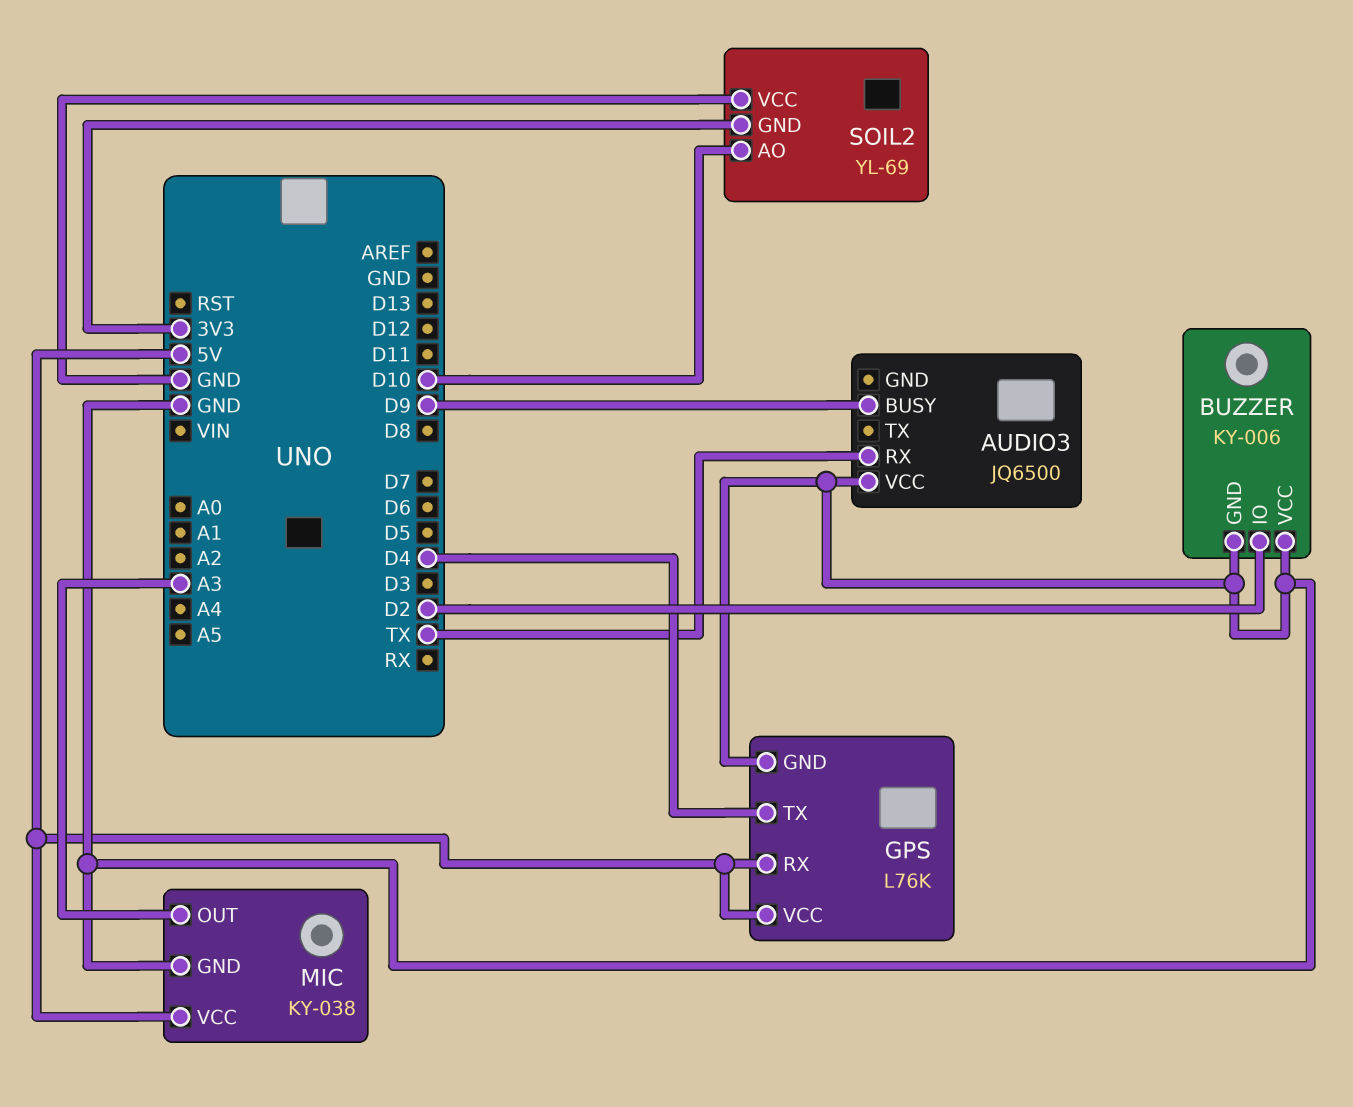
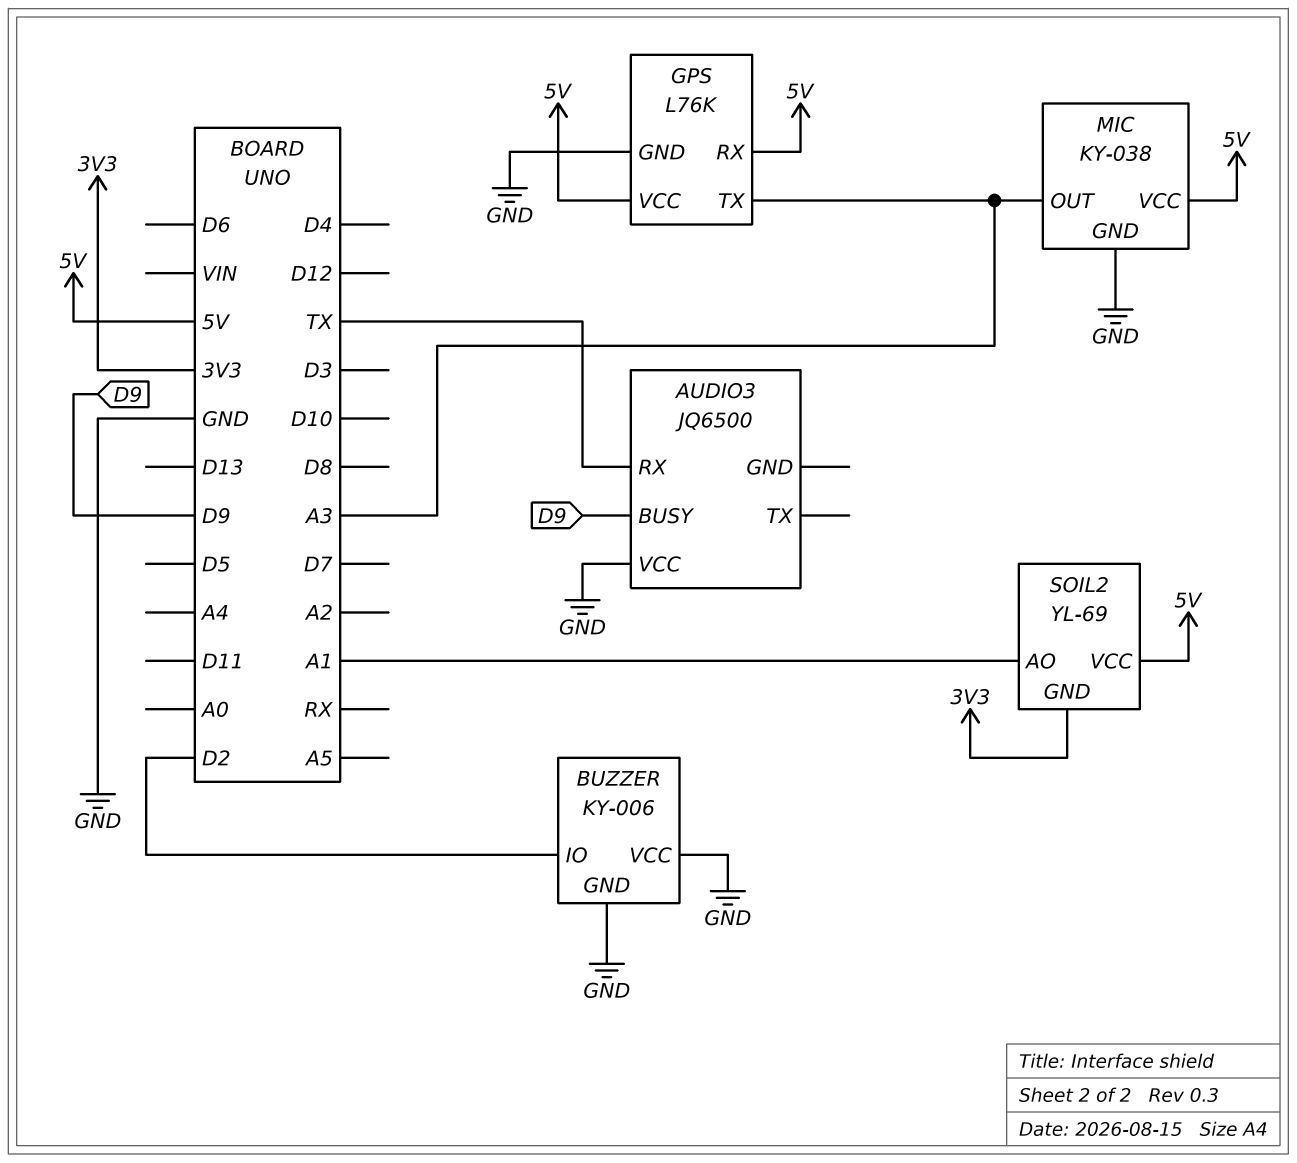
GPS pin TX: D4 -> A3
SOIL2 pin AO: D10 -> A1
SOIL2 pin VCC: GND -> 5V

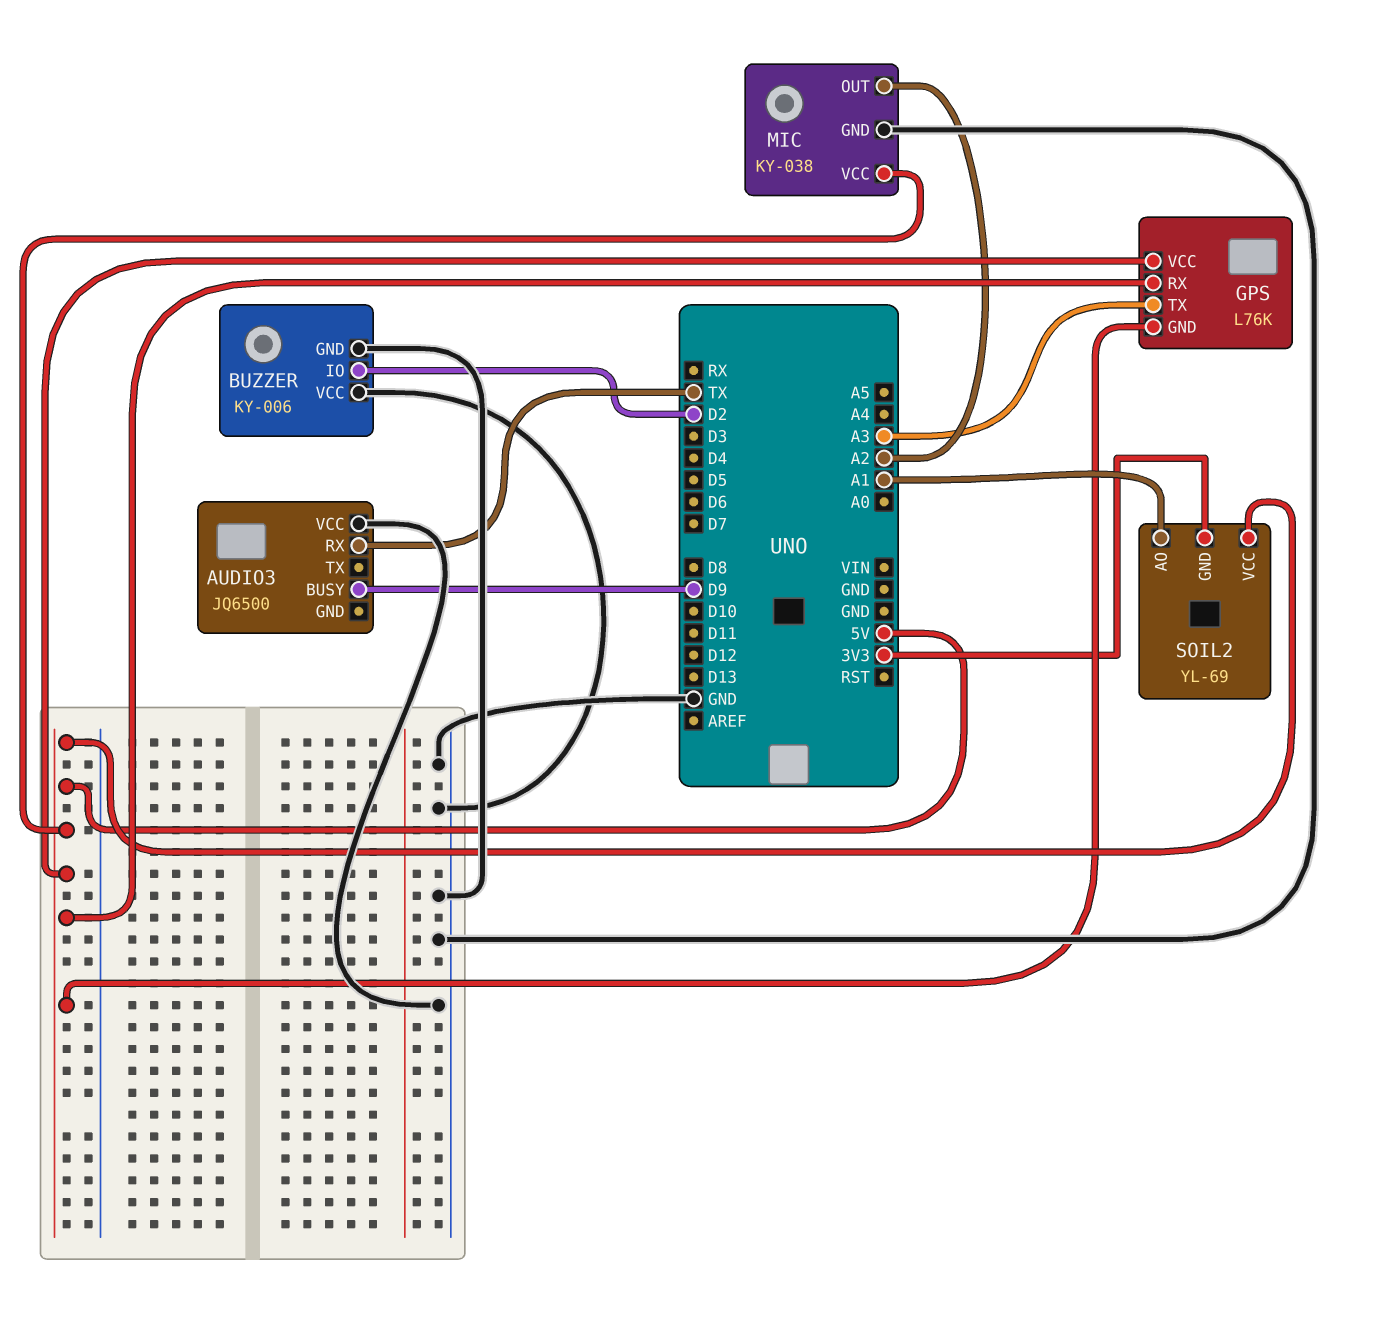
GPS pin GND: GND -> 5V
MIC pin OUT: A3 -> A2

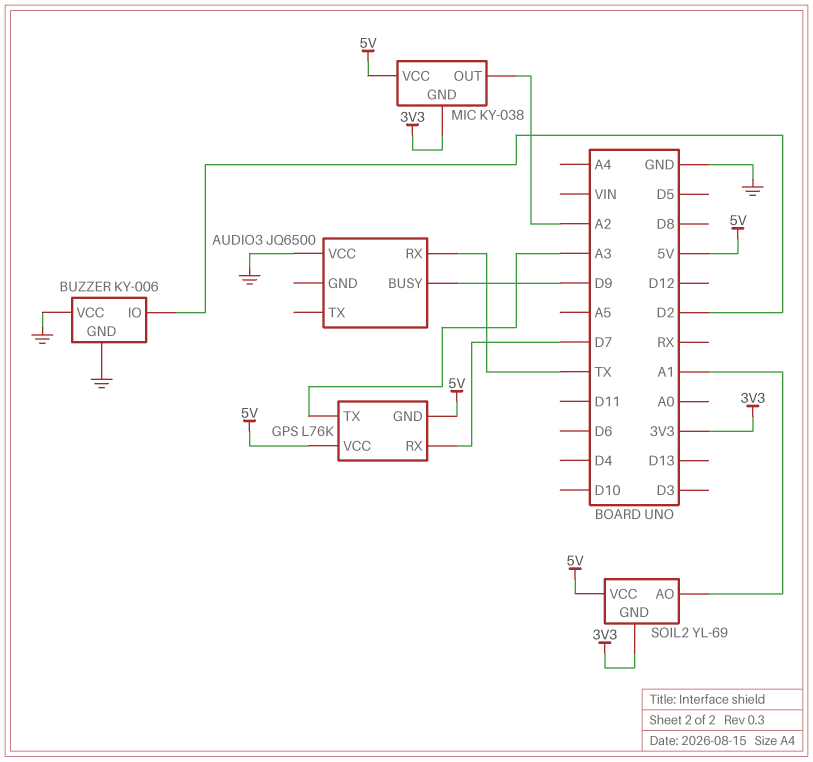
GPS pin RX: 5V -> D7
MIC pin GND: GND -> 3V3

